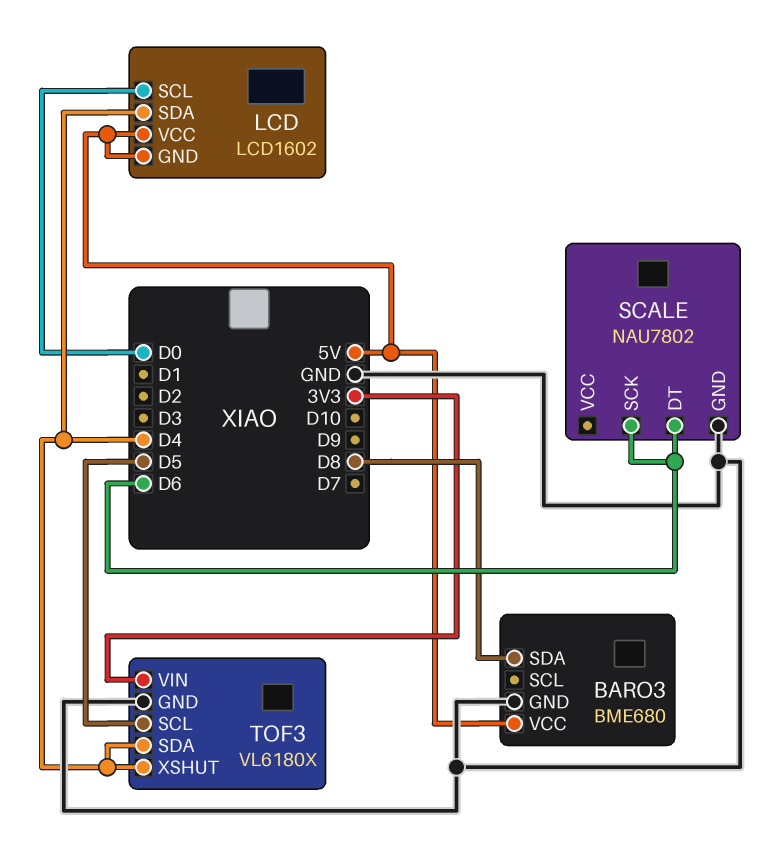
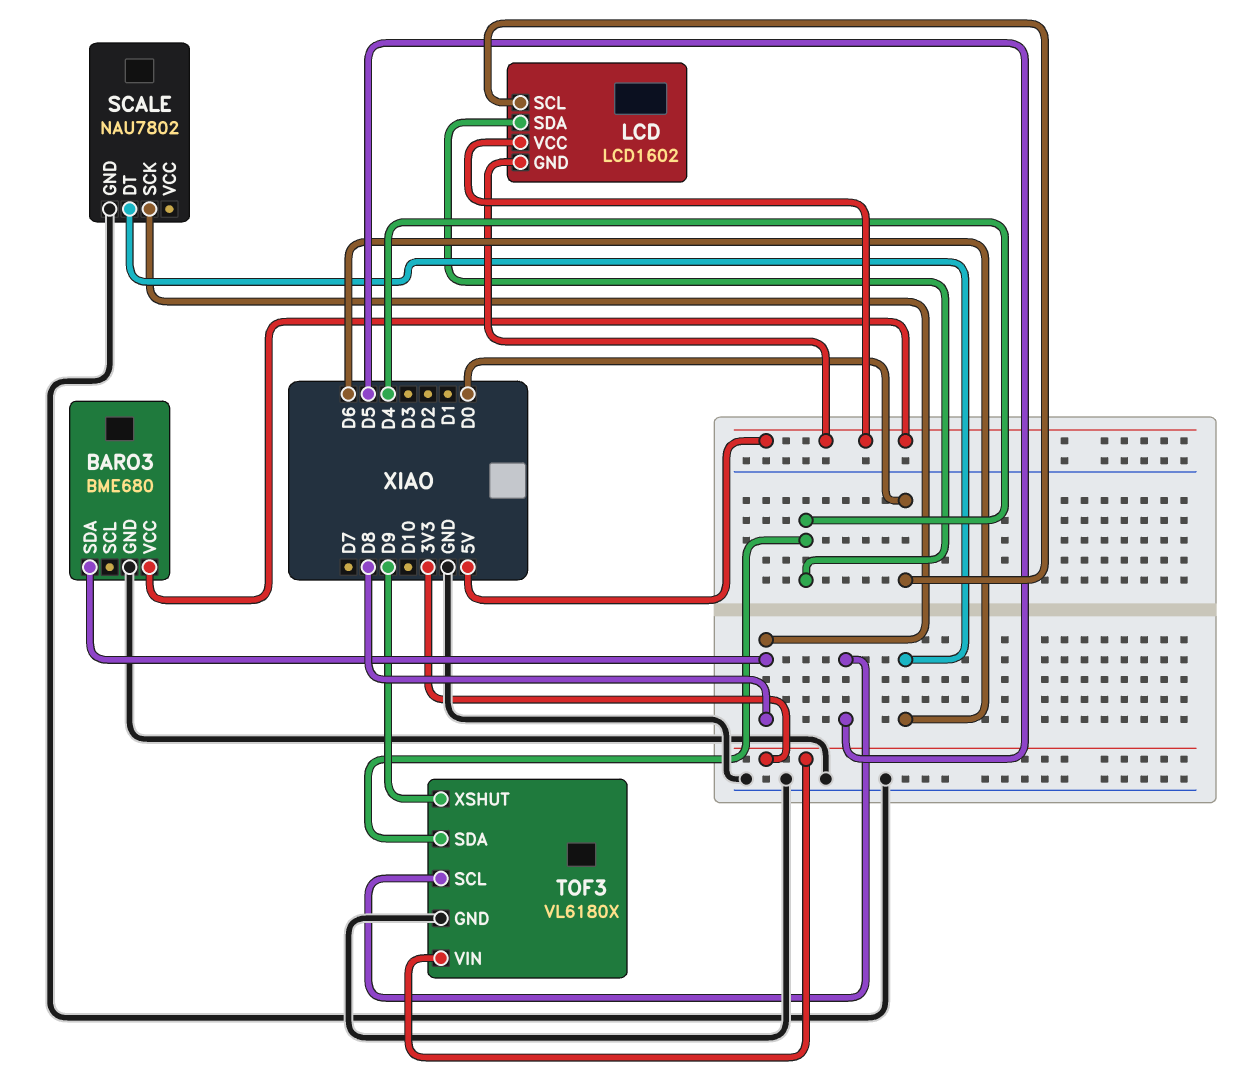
SCALE pin SCK: D6 -> D8
TOF3 pin XSHUT: D4 -> D9

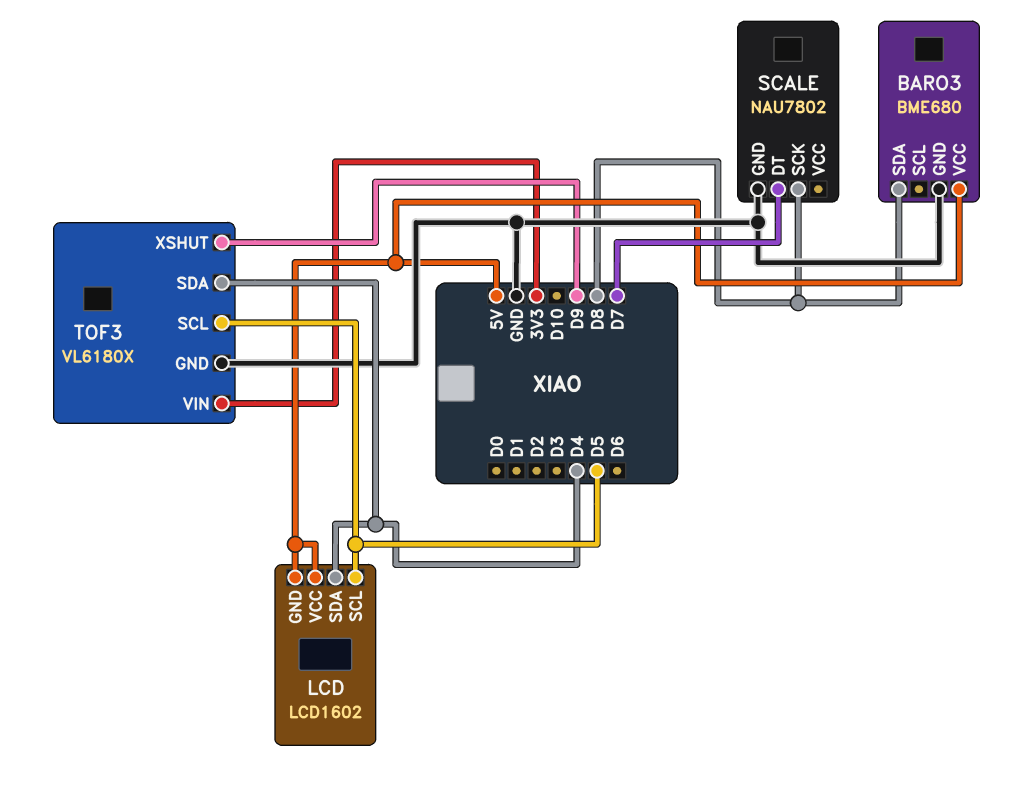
LCD pin SCL: D0 -> D5
SCALE pin DT: D6 -> D7

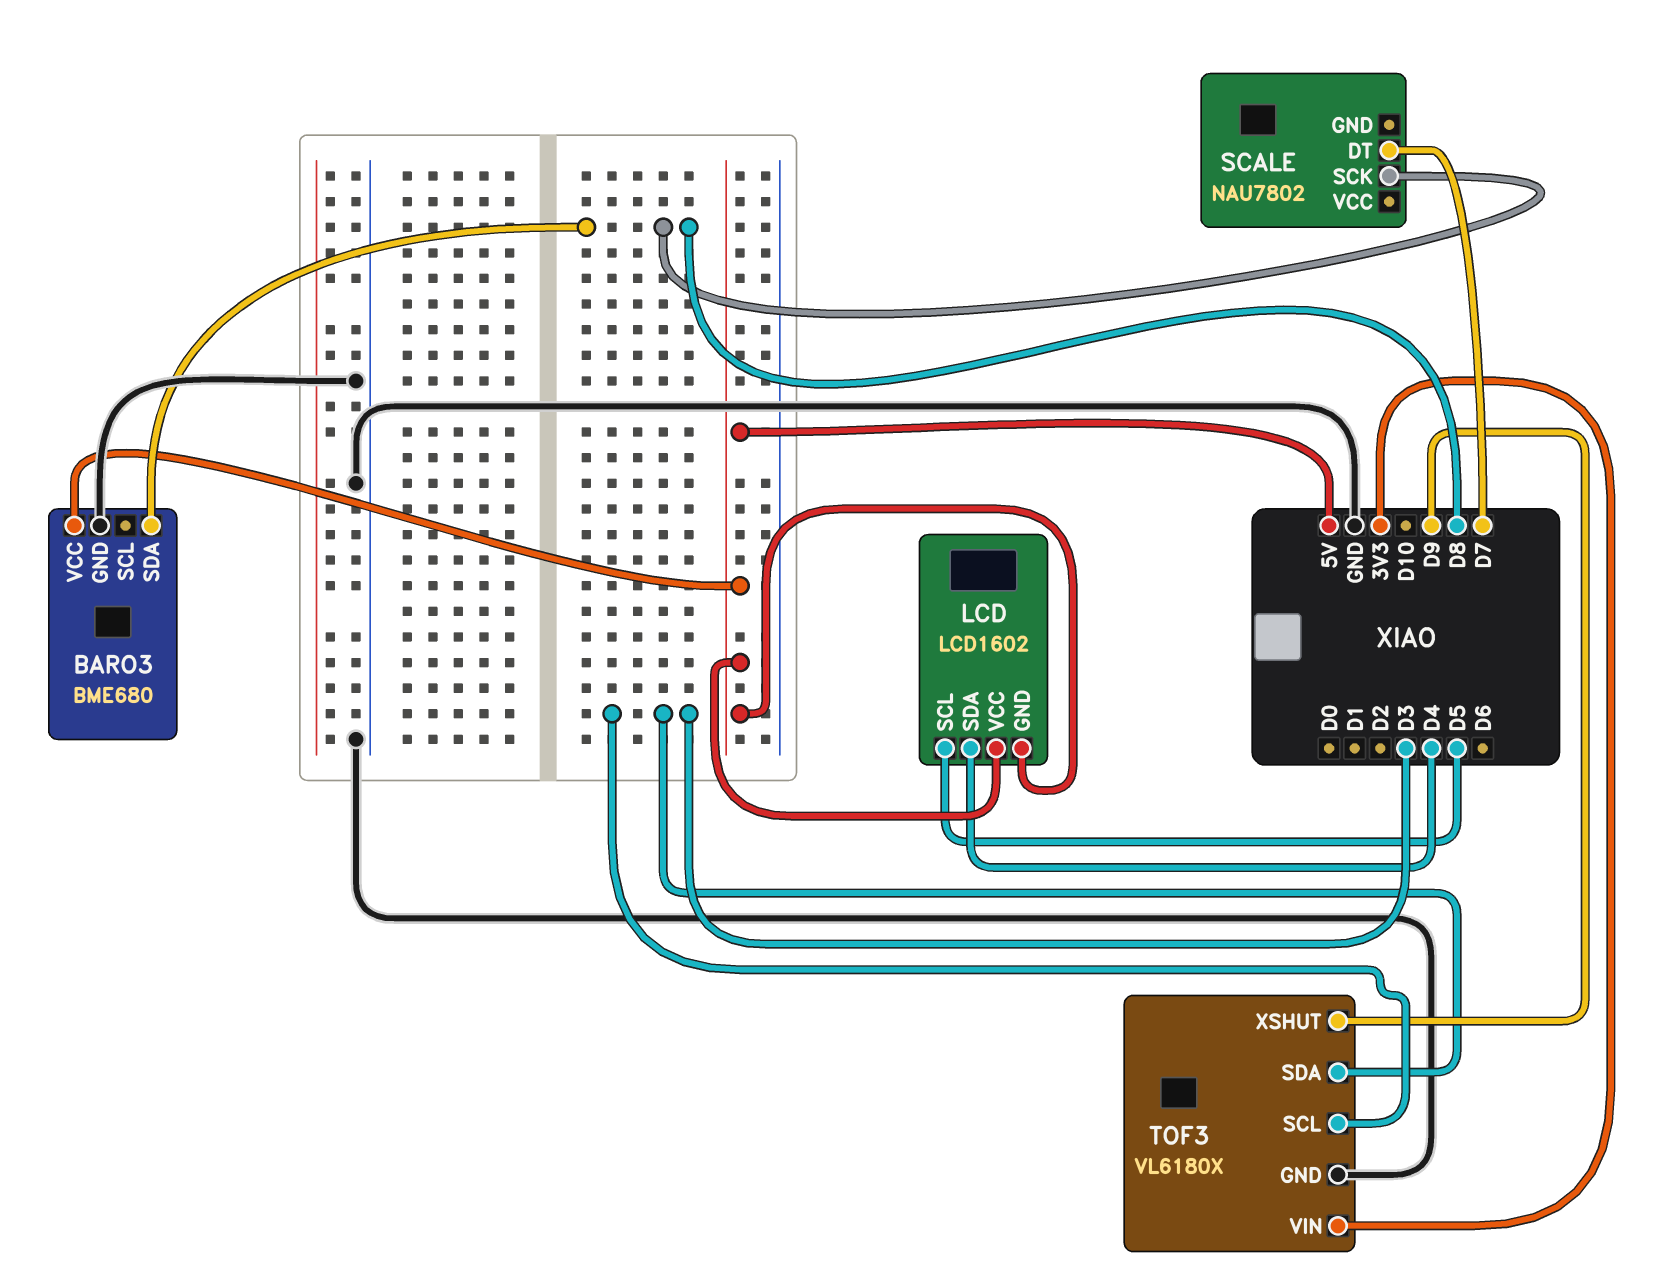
SCALE pin GND: GND -> none
TOF3 pin SCL: D5 -> D3
TOF3 pin SDA: D4 -> D3

